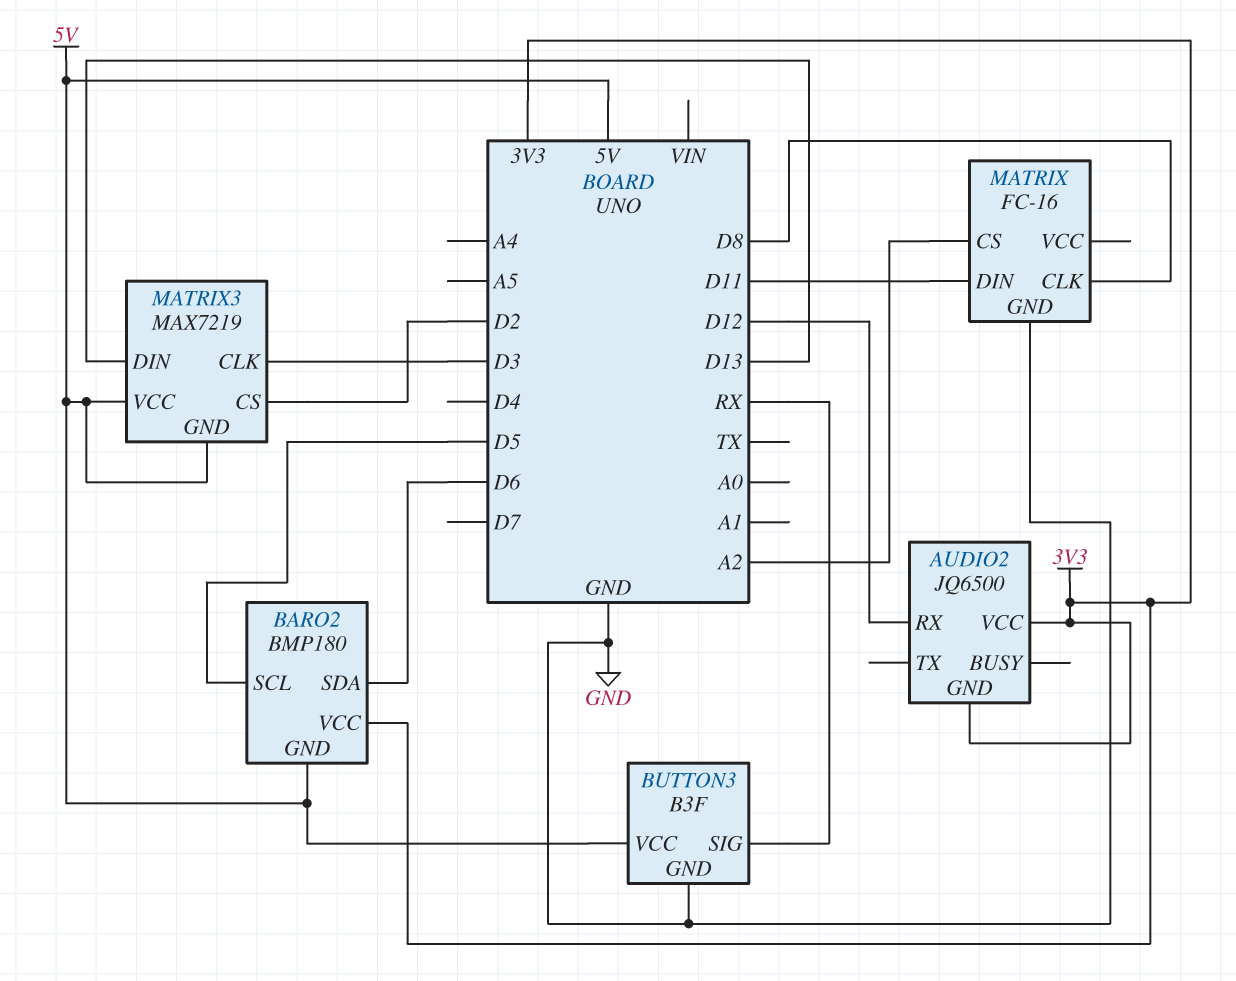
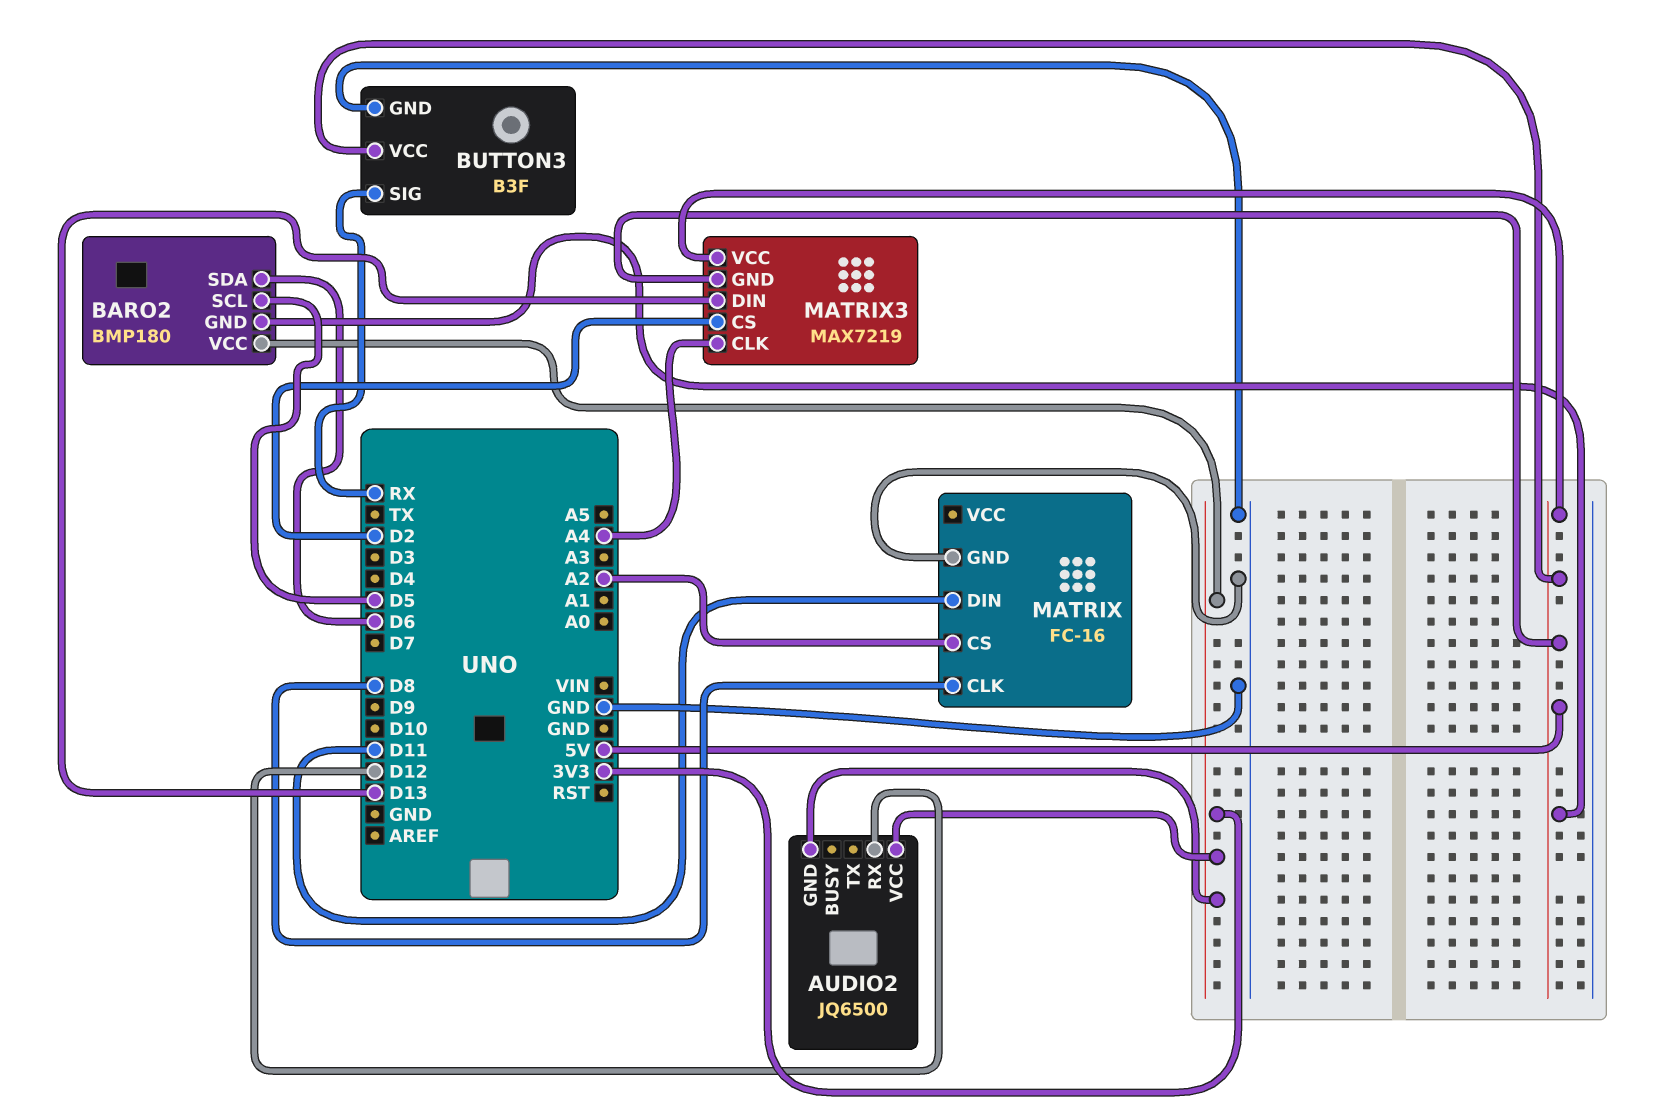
MATRIX3 pin CLK: D3 -> A4

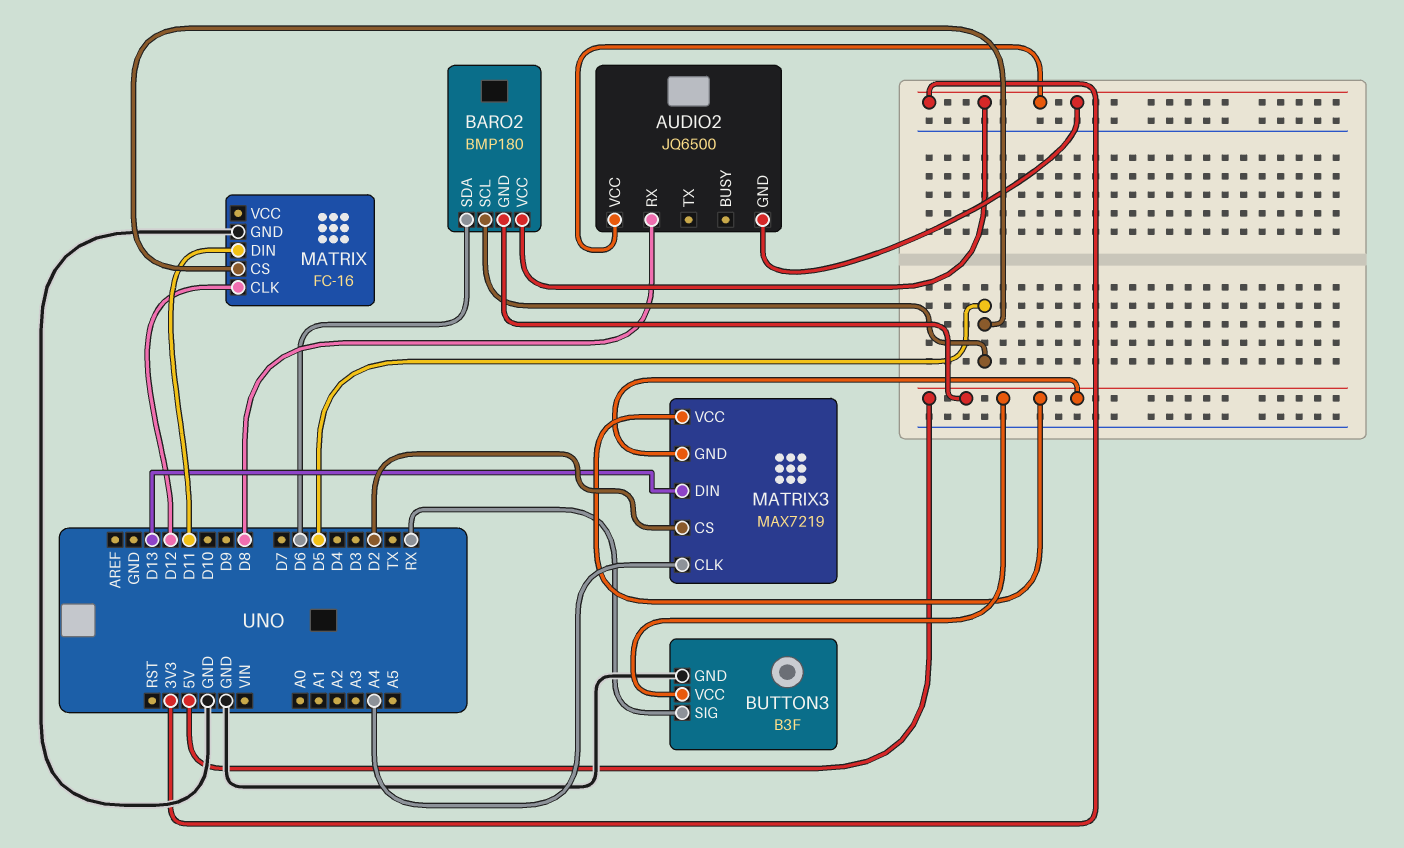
AUDIO2 pin RX: D12 -> D8
MATRIX pin CLK: D8 -> D12
MATRIX pin CS: A2 -> D5

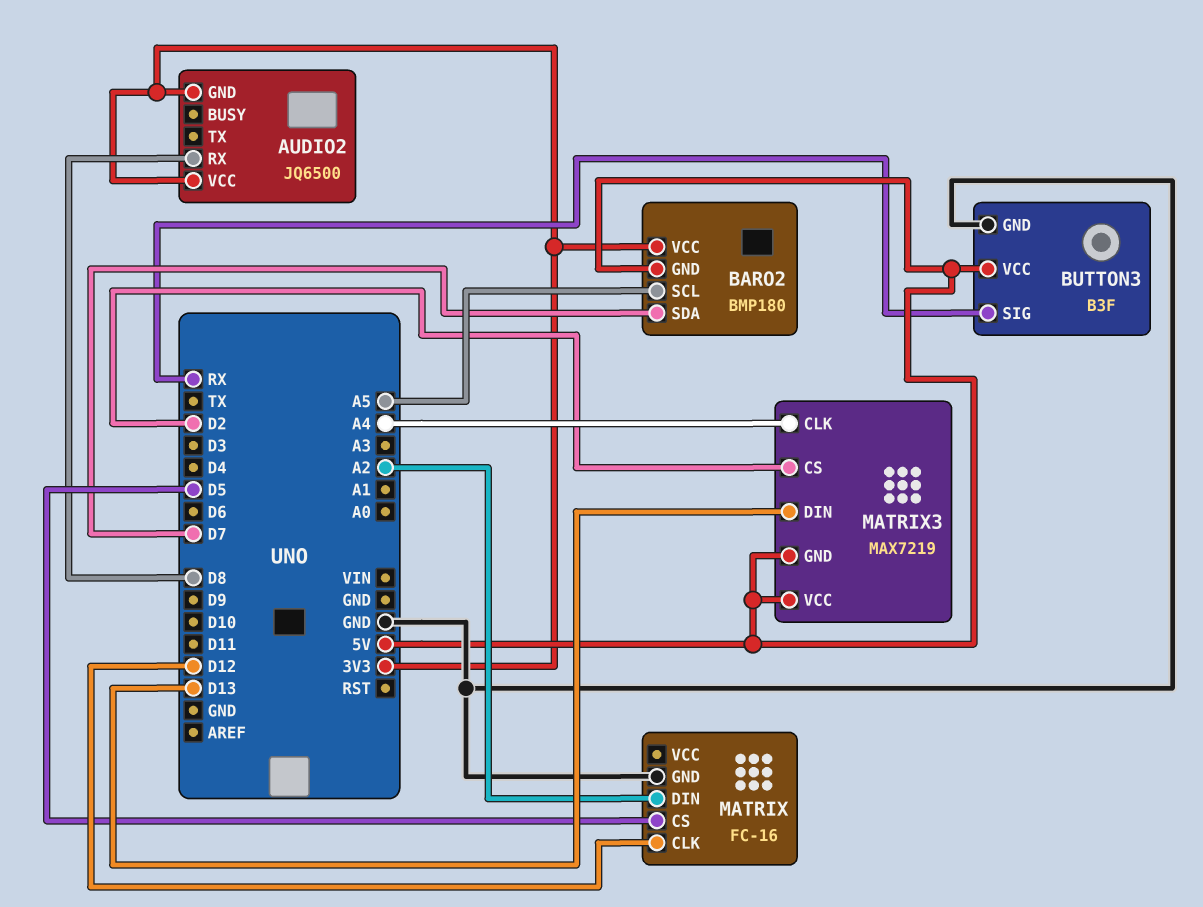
BARO2 pin SCL: D5 -> A5
BARO2 pin SDA: D6 -> D7
MATRIX pin DIN: D11 -> A2

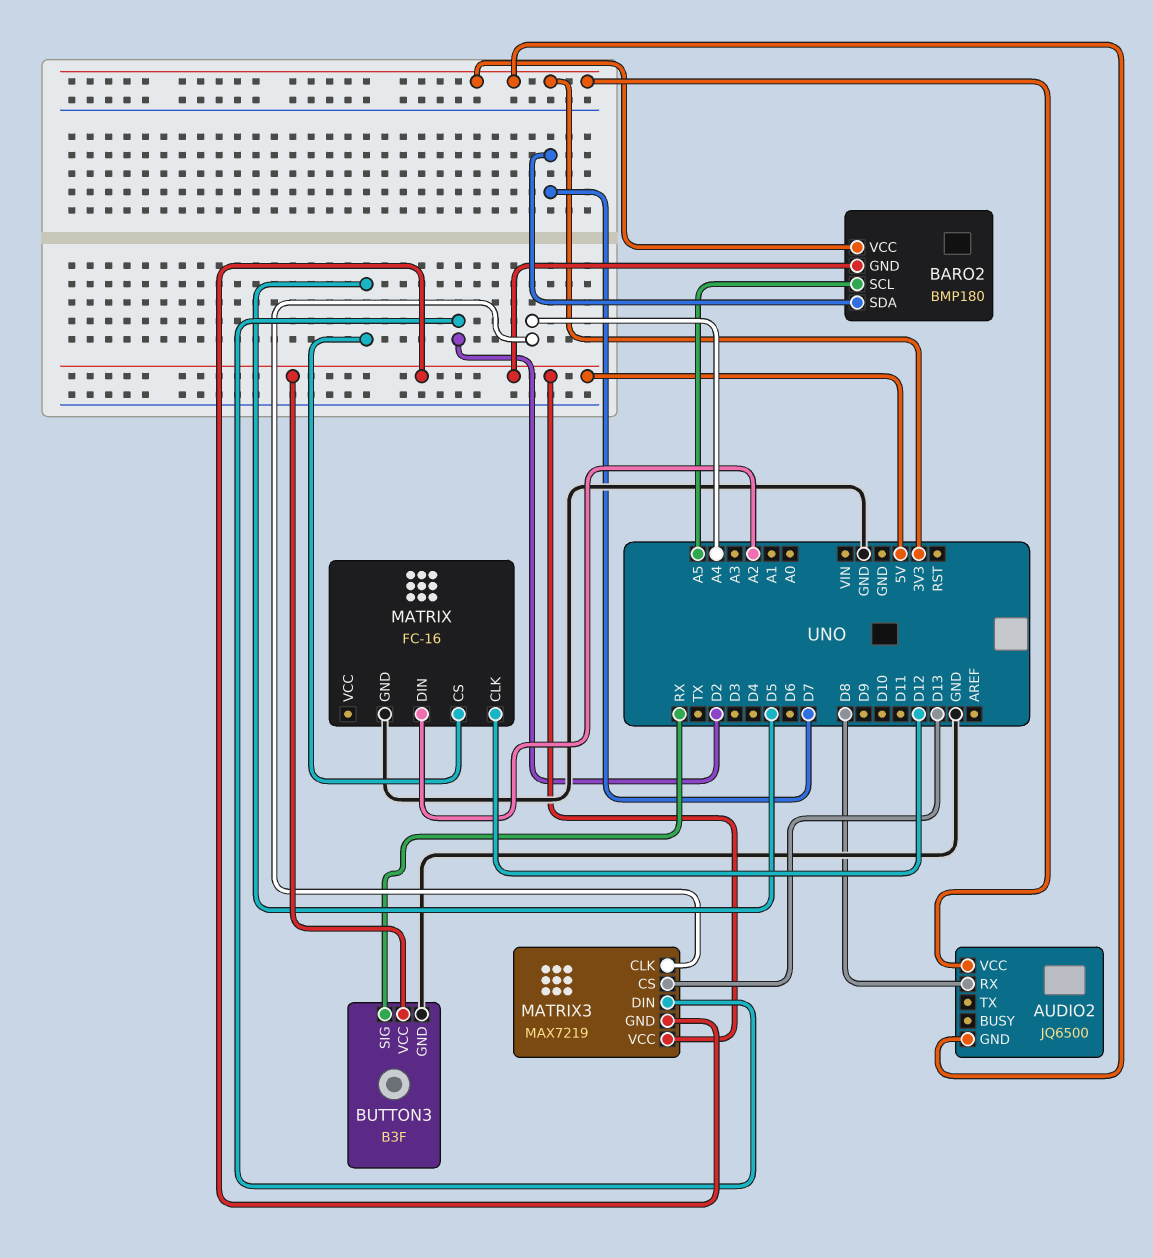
MATRIX3 pin CS: D2 -> D13
MATRIX3 pin DIN: D13 -> D2

